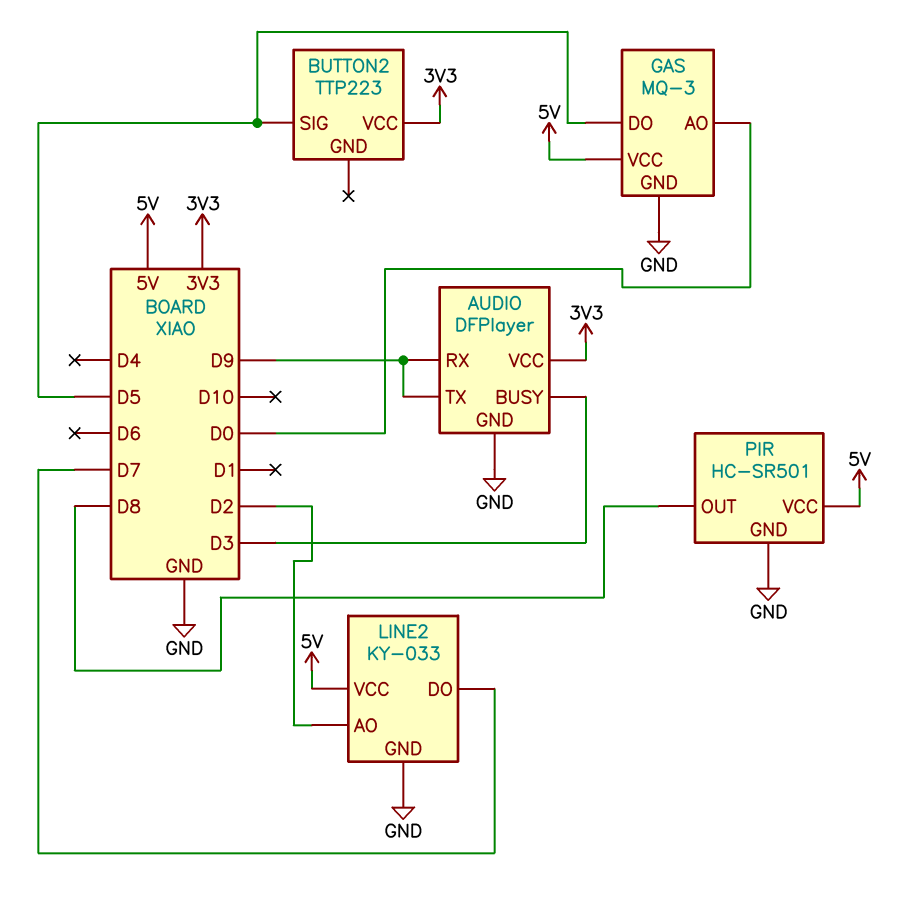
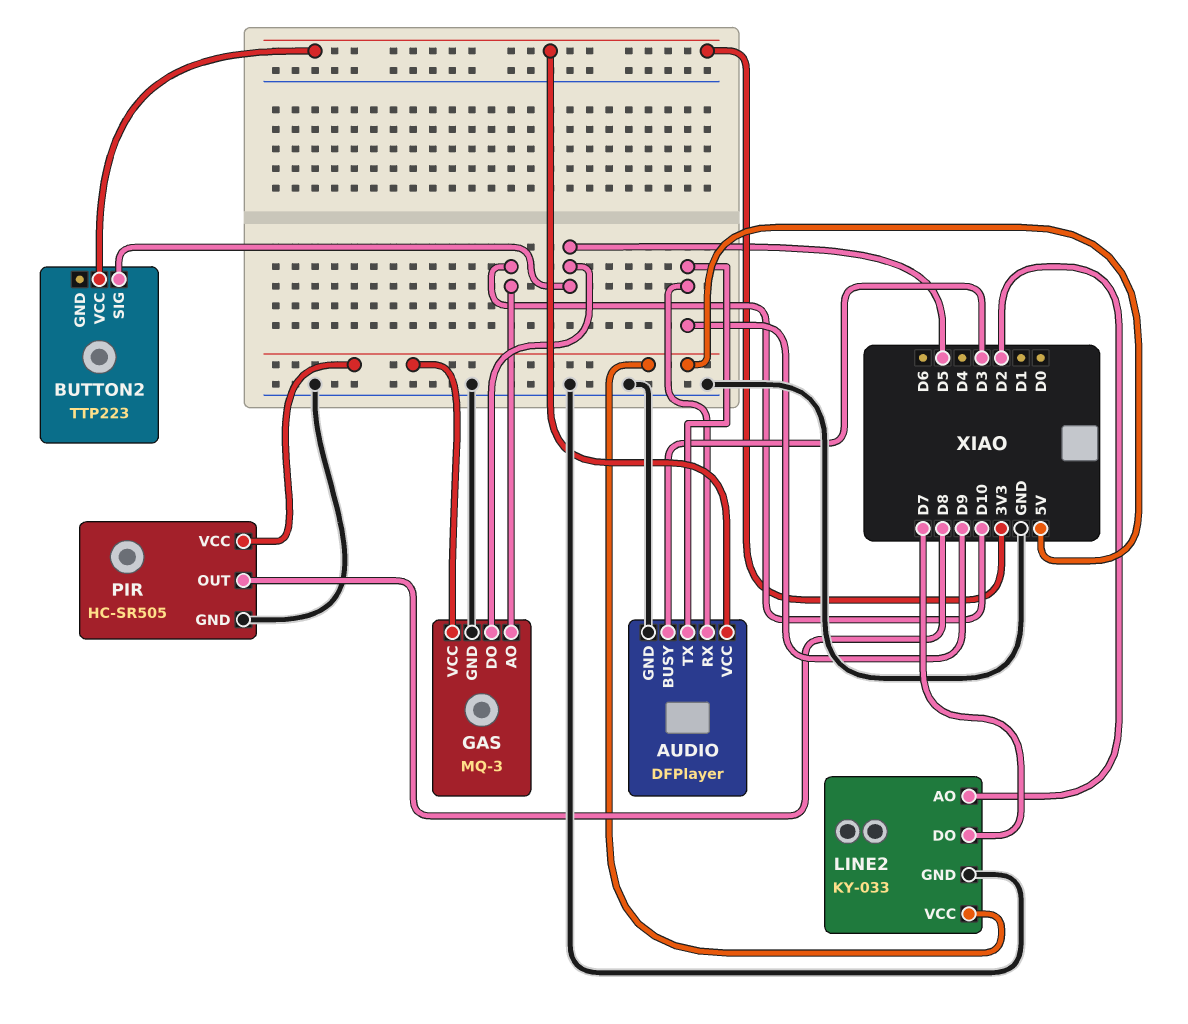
GAS pin AO: D0 -> D10
PIR: HC-SR501 -> HC-SR505

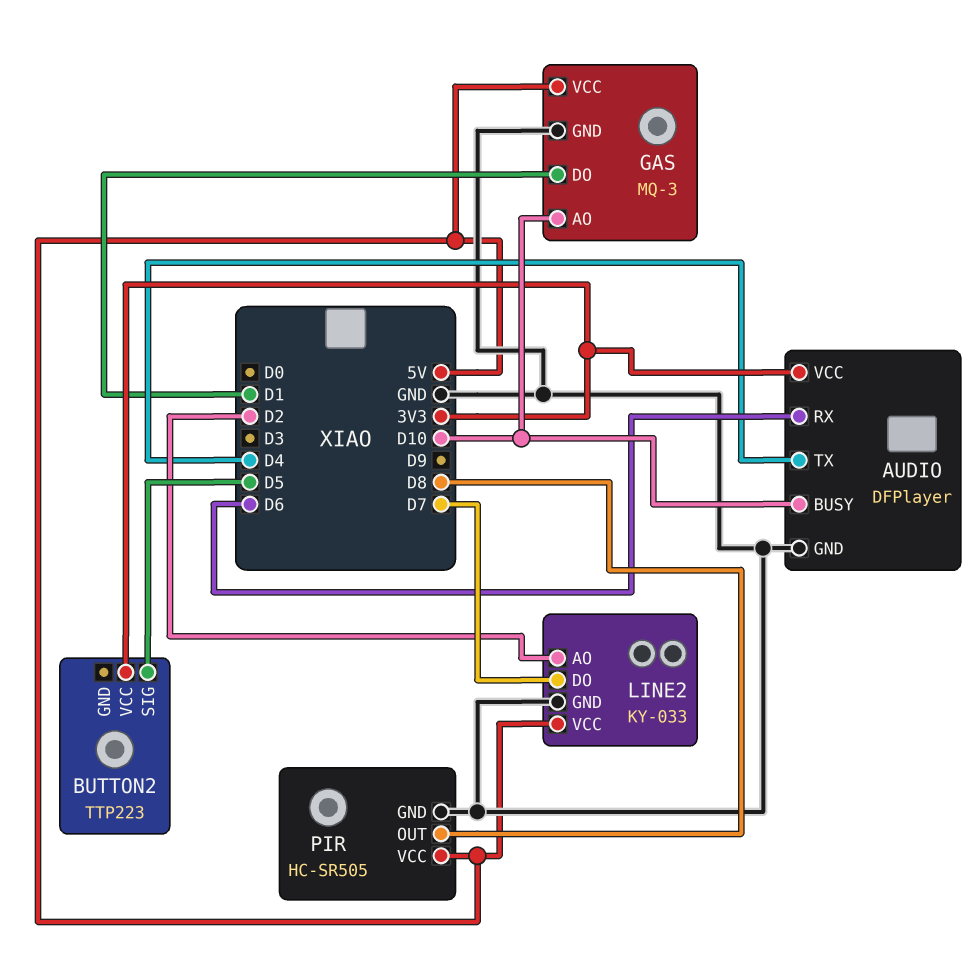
AUDIO pin BUSY: D3 -> D10
AUDIO pin RX: D9 -> D6
AUDIO pin TX: D9 -> D4
GAS pin DO: D5 -> D1

